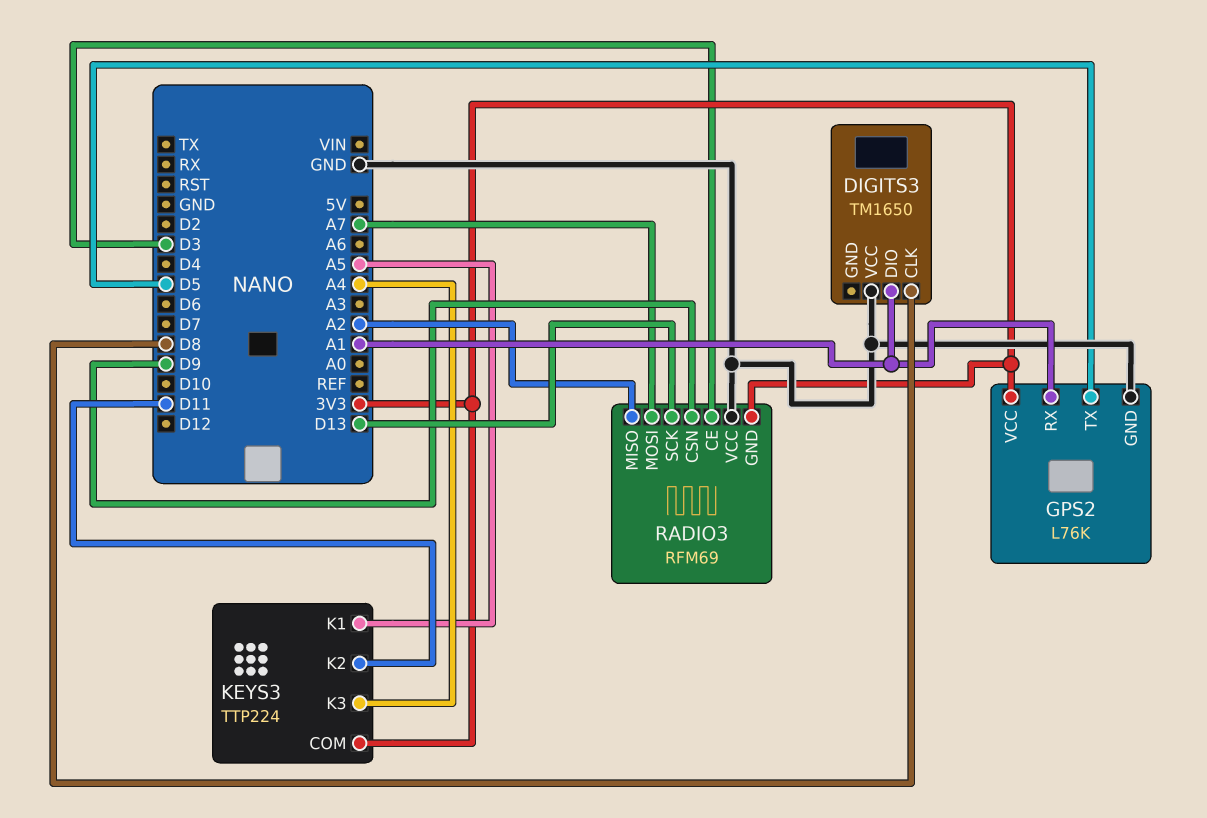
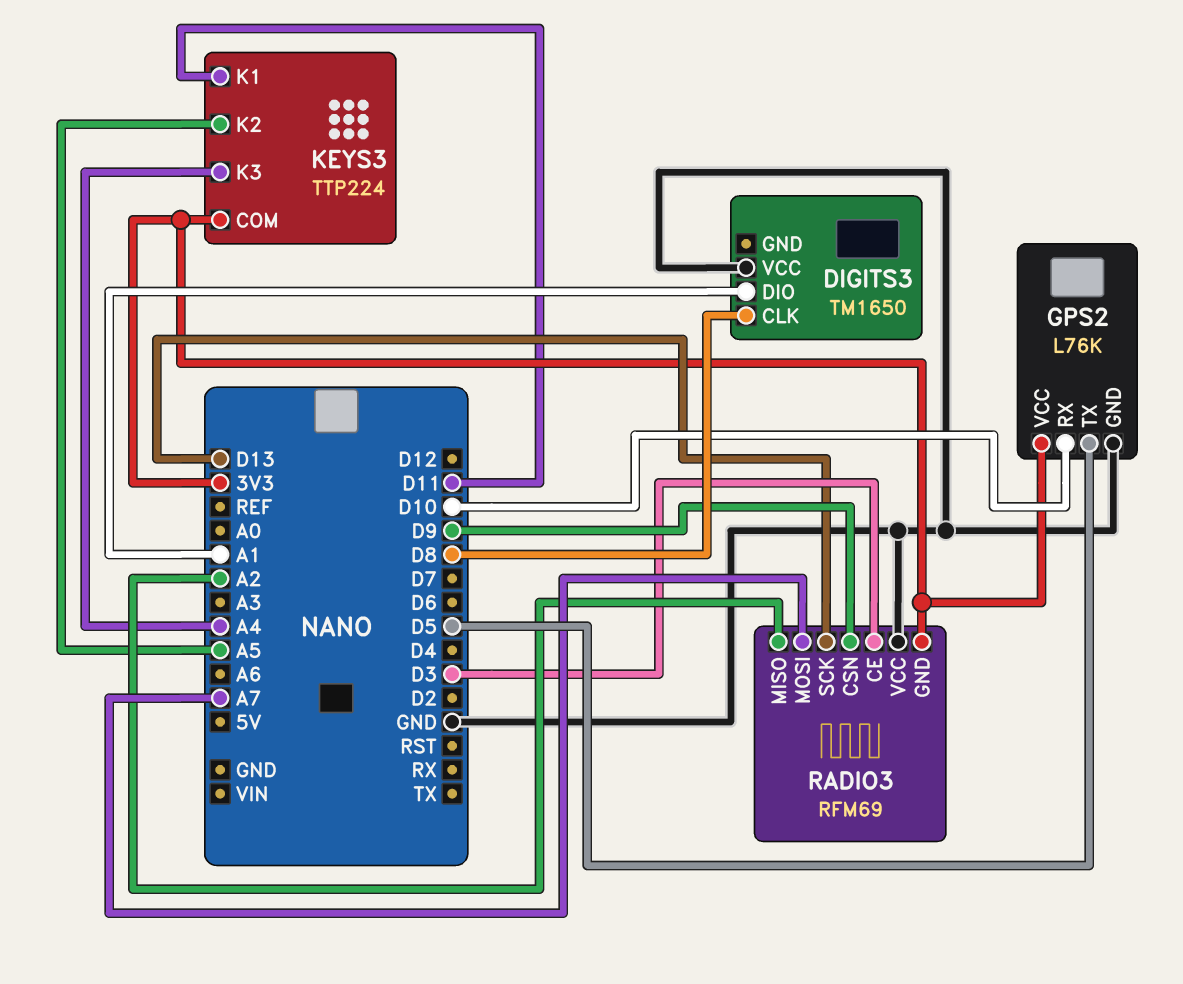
GPS2 pin RX: A1 -> D10
KEYS3 pin K1: A5 -> D11
KEYS3 pin K2: D11 -> A5

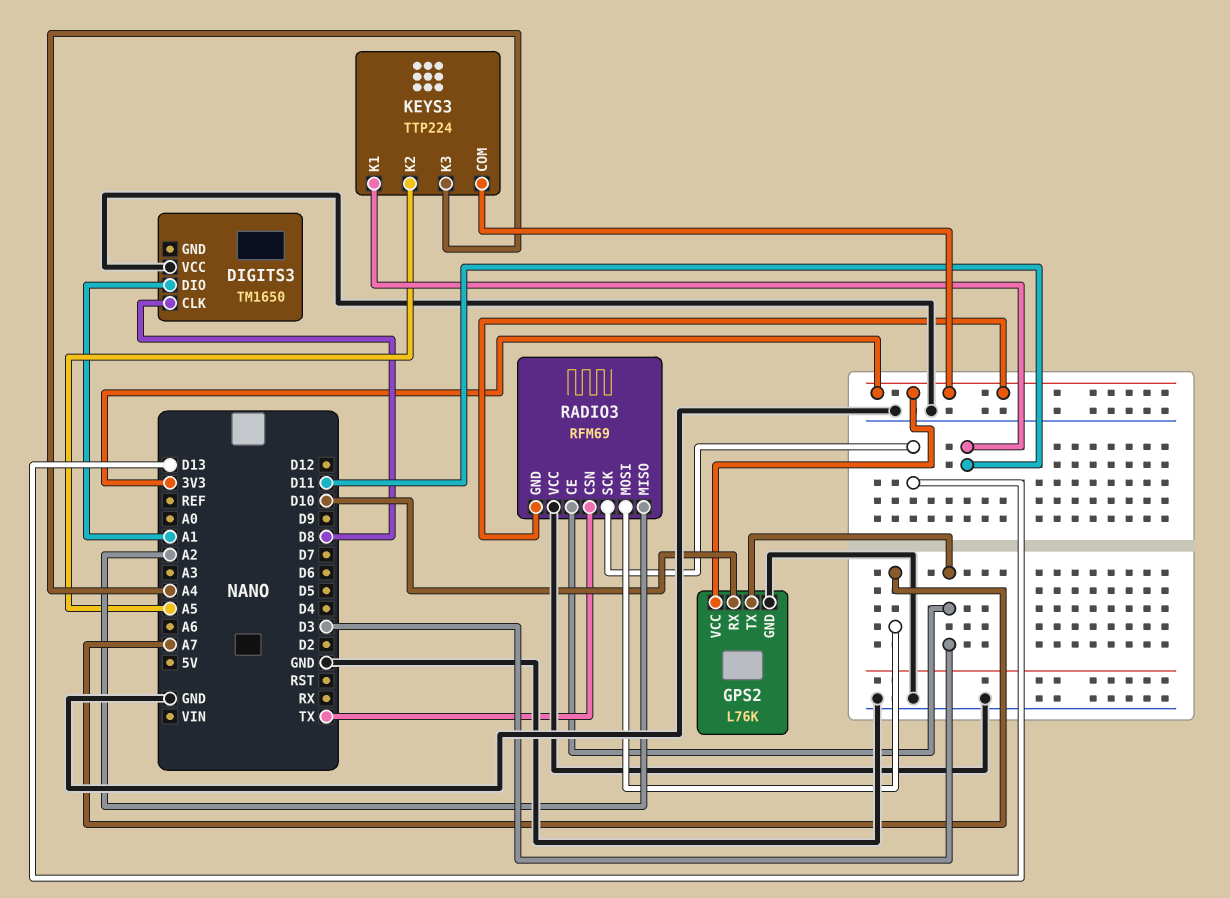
GPS2 pin TX: D5 -> D3
RADIO3 pin CSN: D9 -> TX

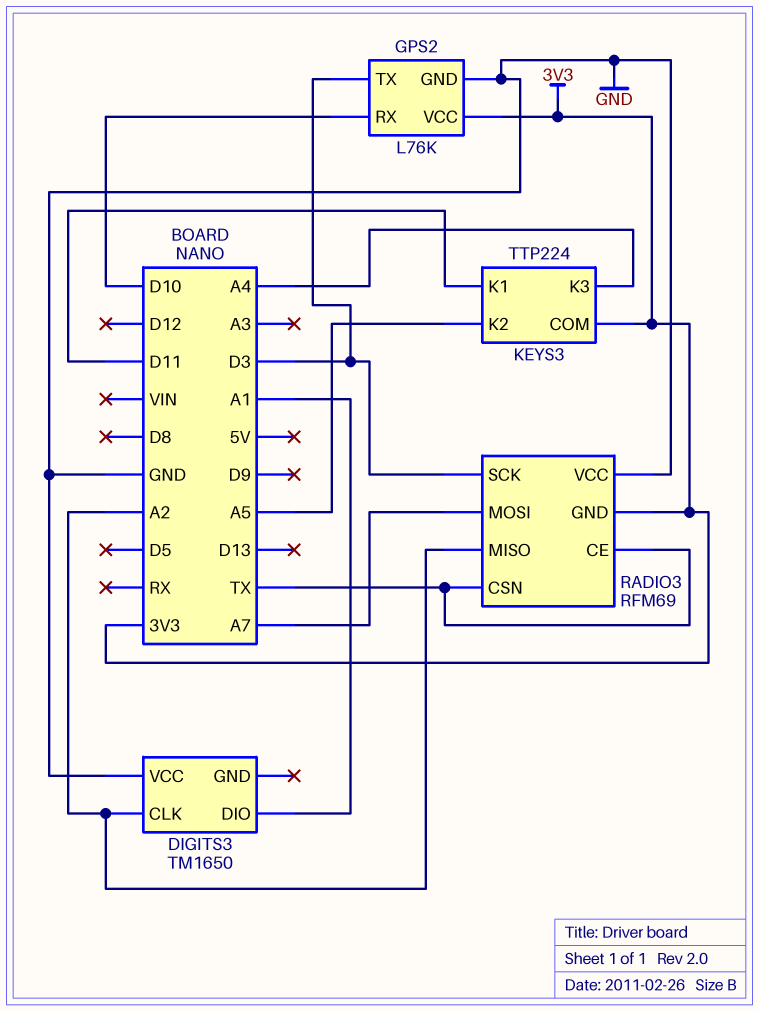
DIGITS3 pin CLK: D8 -> A2
RADIO3 pin CE: D3 -> TX
RADIO3 pin SCK: D13 -> D3

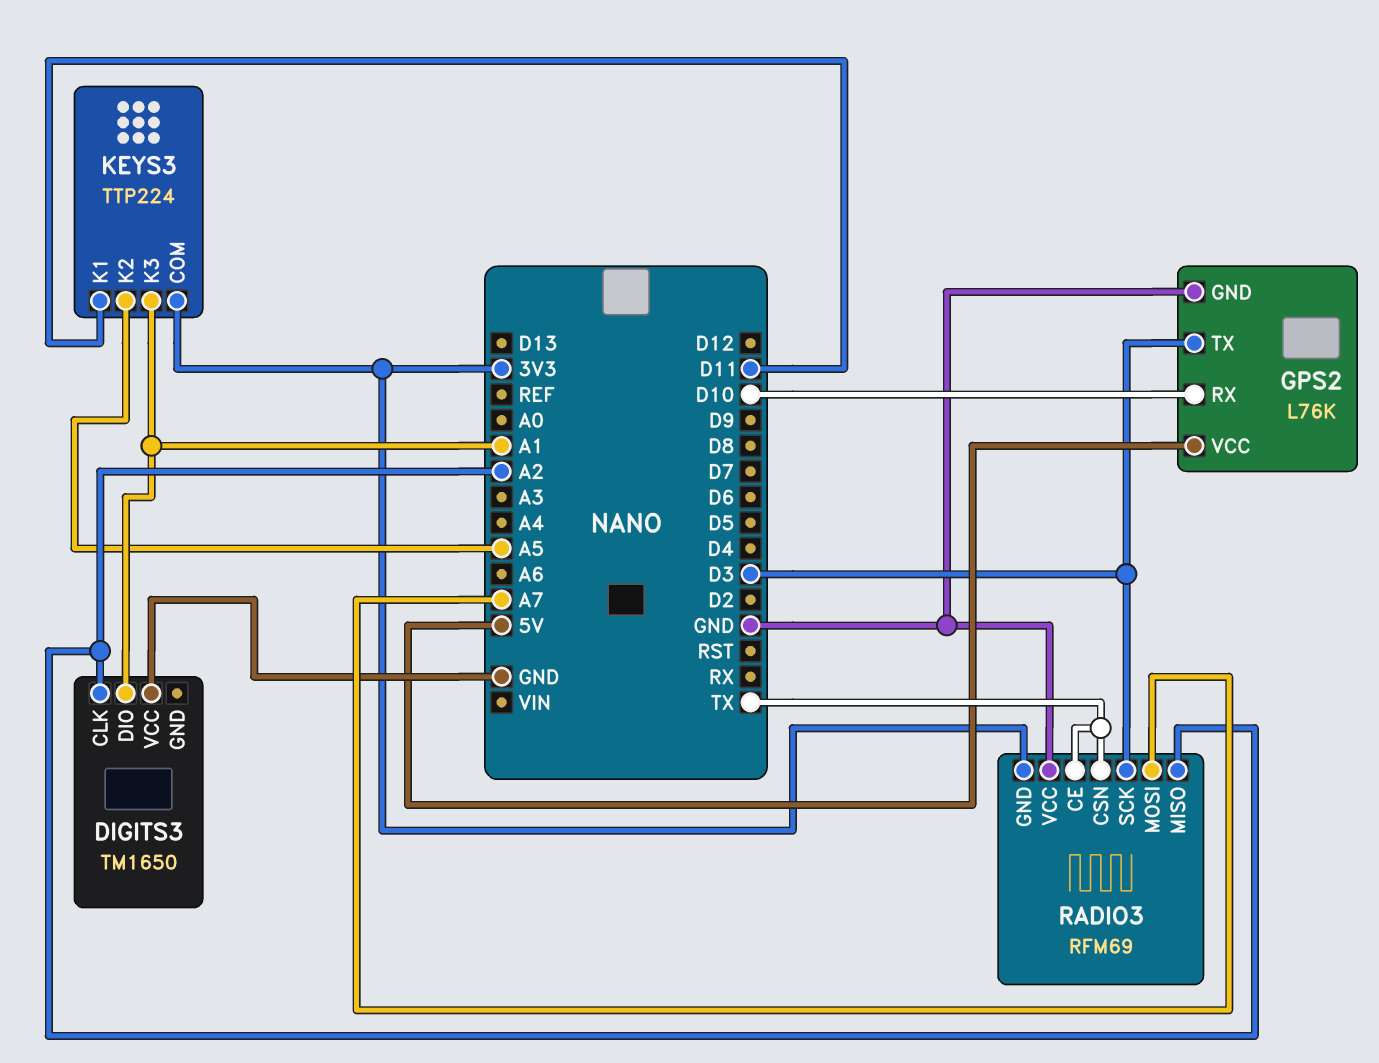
GPS2 pin VCC: 3V3 -> 5V
KEYS3 pin K3: A4 -> A1

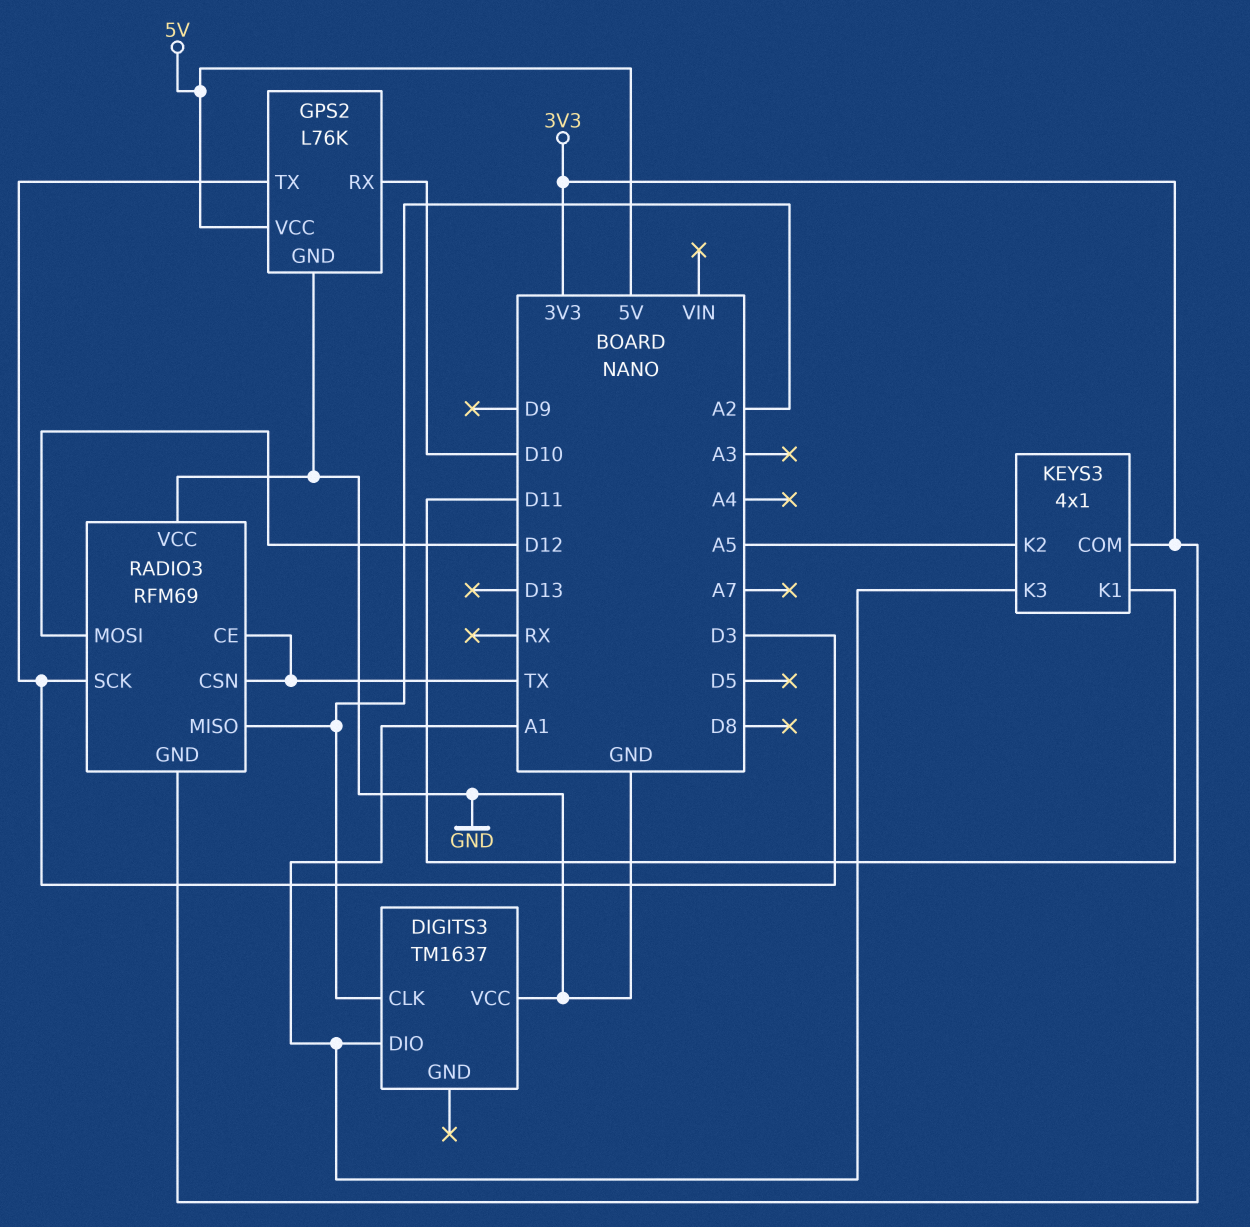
DIGITS3: TM1650 -> TM1637
KEYS3: TTP224 -> 4x1
RADIO3 pin MOSI: A7 -> D12

